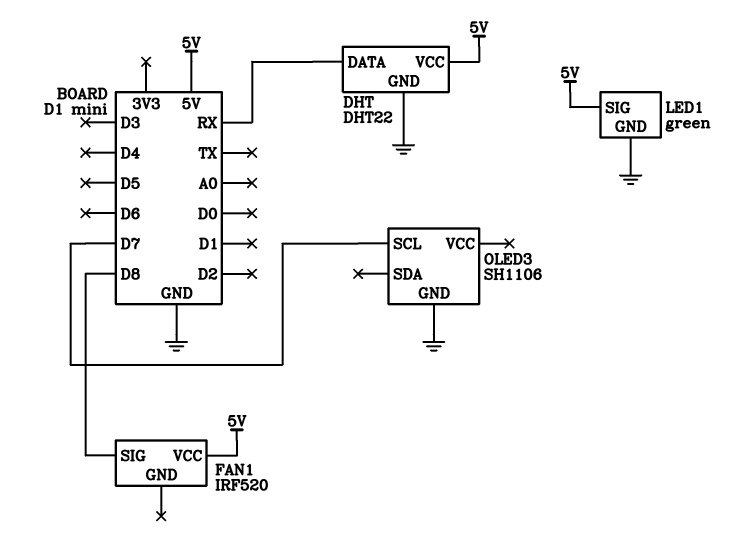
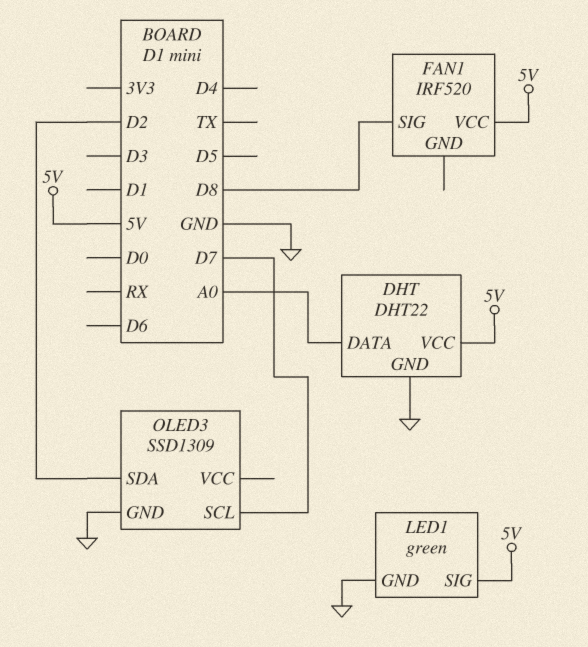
DHT pin DATA: RX -> A0
OLED3: SH1106 -> SSD1309
OLED3 pin SDA: none -> D2

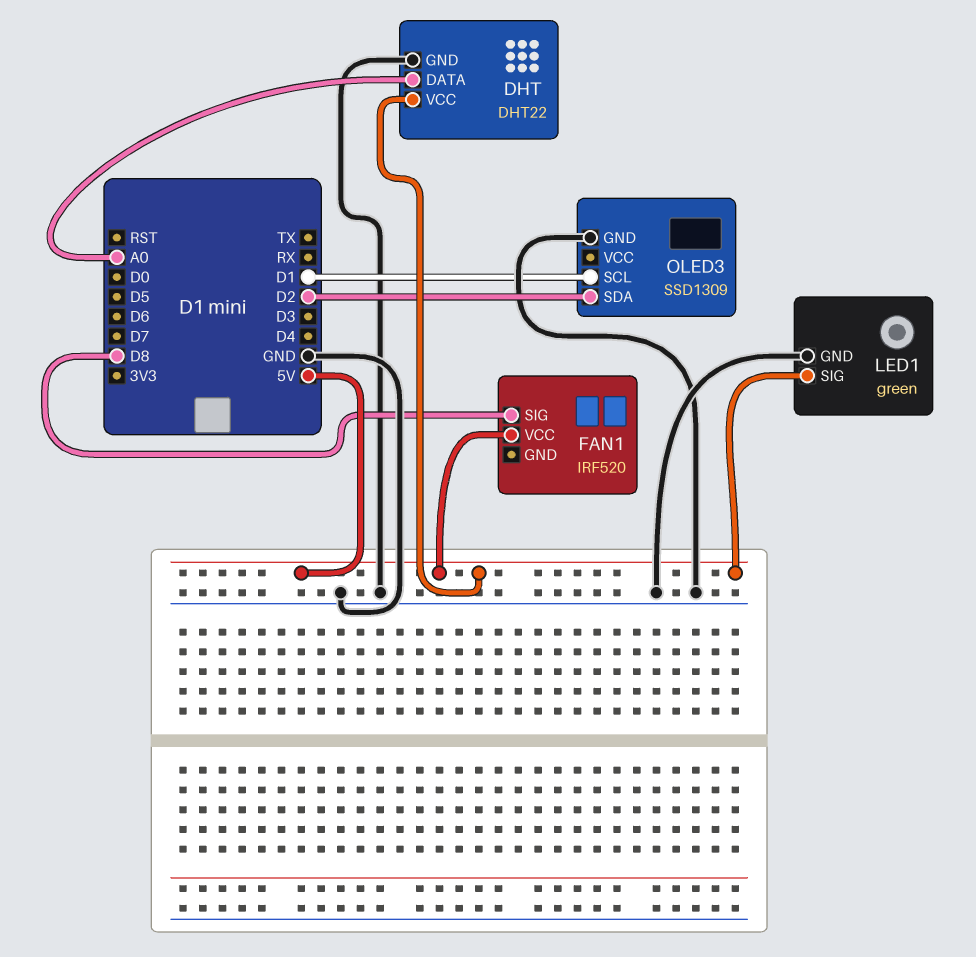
OLED3 pin SCL: D7 -> D1

